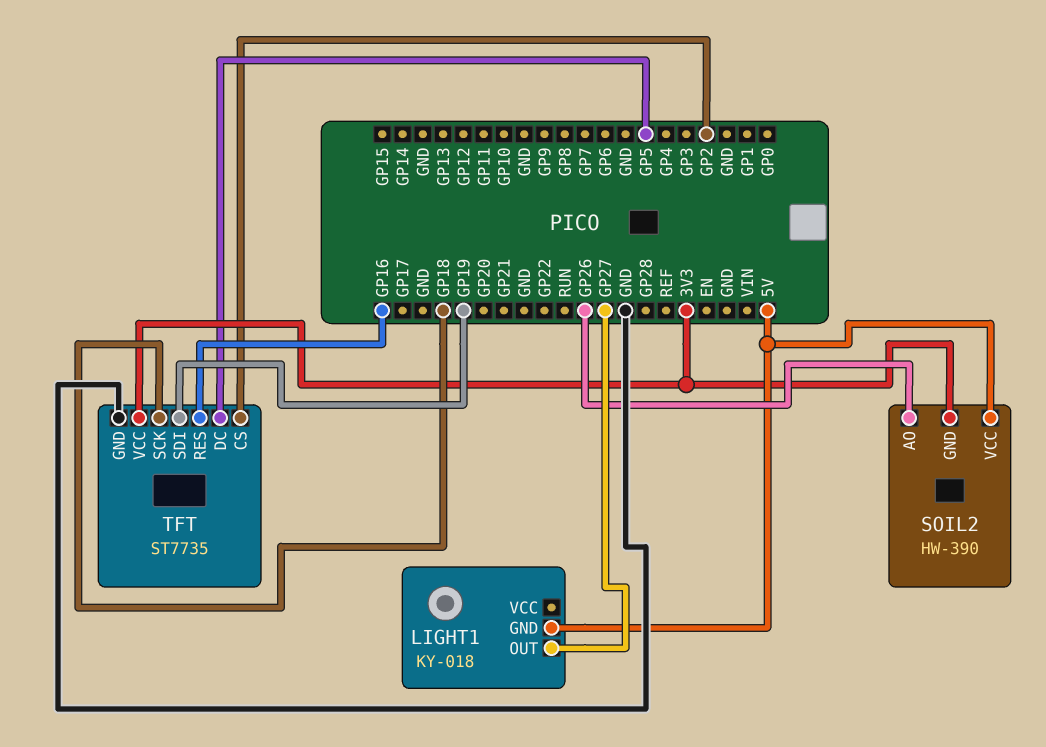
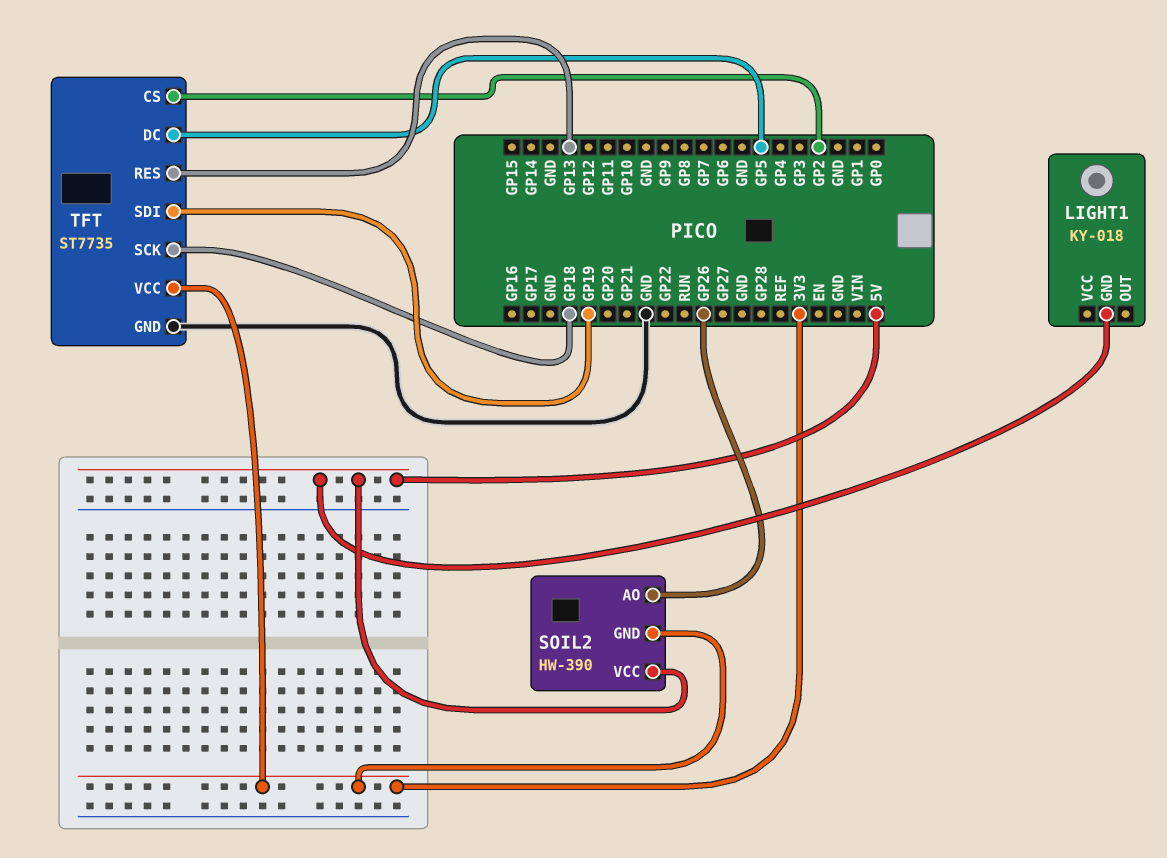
LIGHT1 pin OUT: GP27 -> none
TFT pin RES: GP16 -> GP13

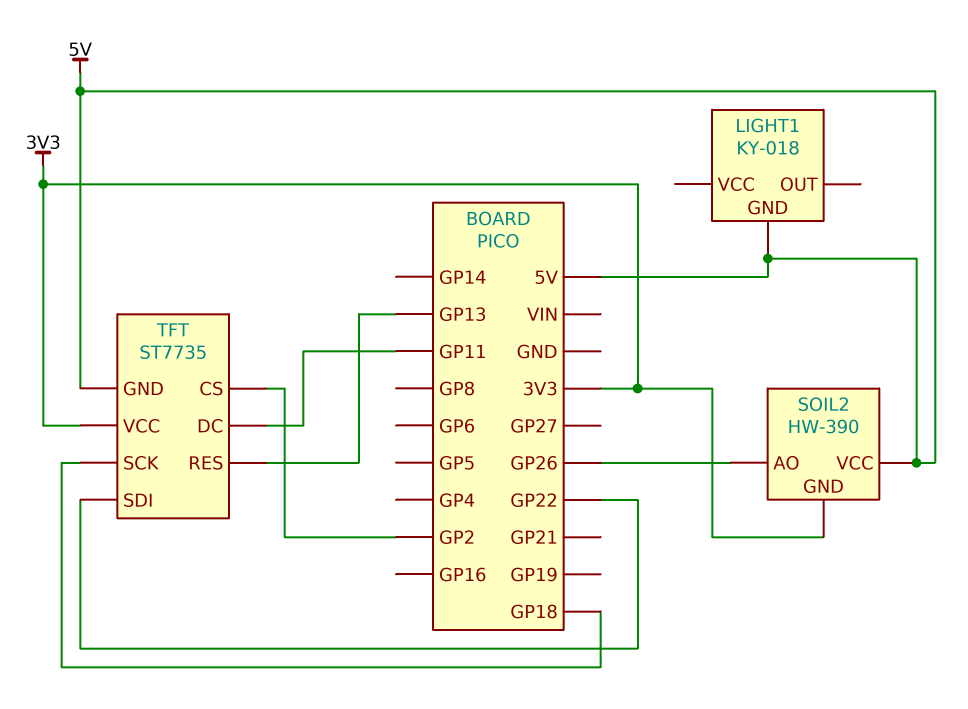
TFT pin DC: GP5 -> GP11
TFT pin GND: GND -> 5V
TFT pin SDI: GP19 -> GP22

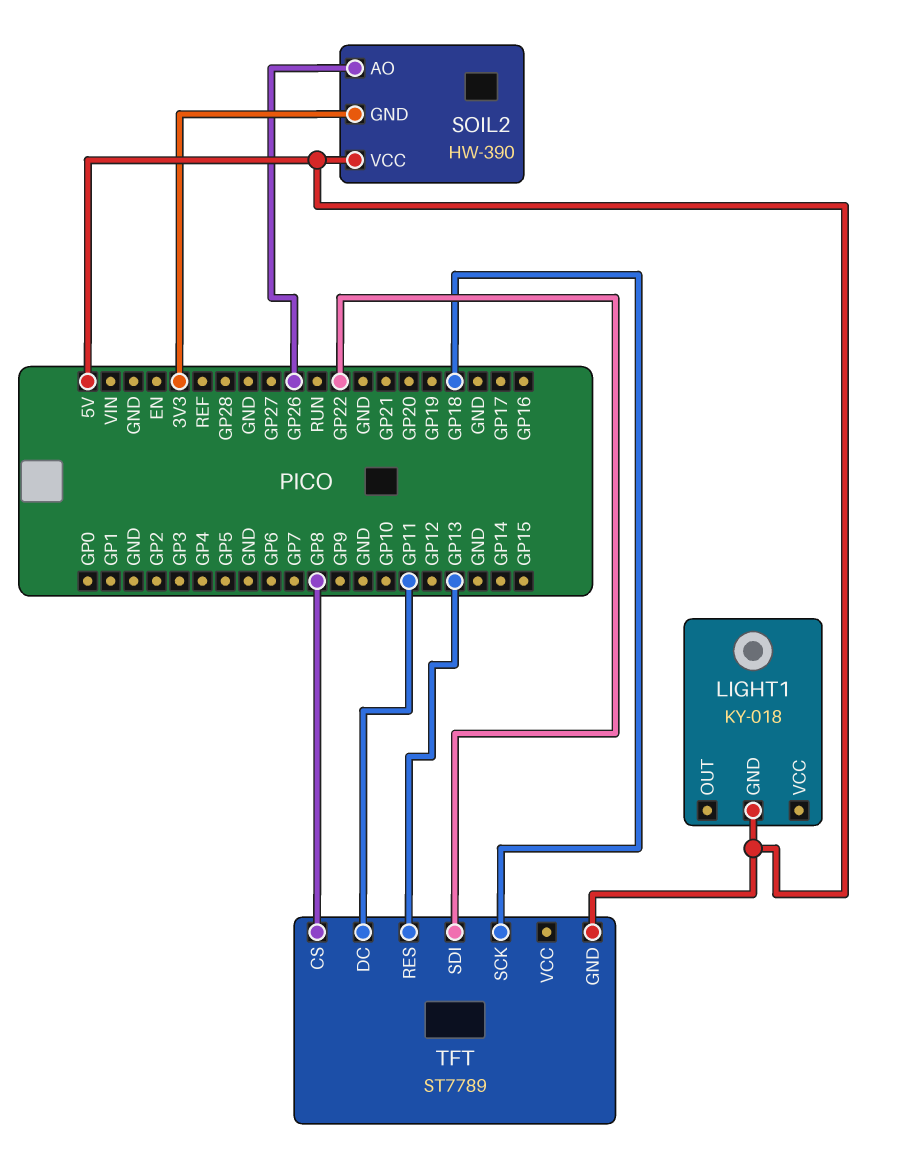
TFT: ST7735 -> ST7789
TFT pin CS: GP2 -> GP8
TFT pin VCC: 3V3 -> none

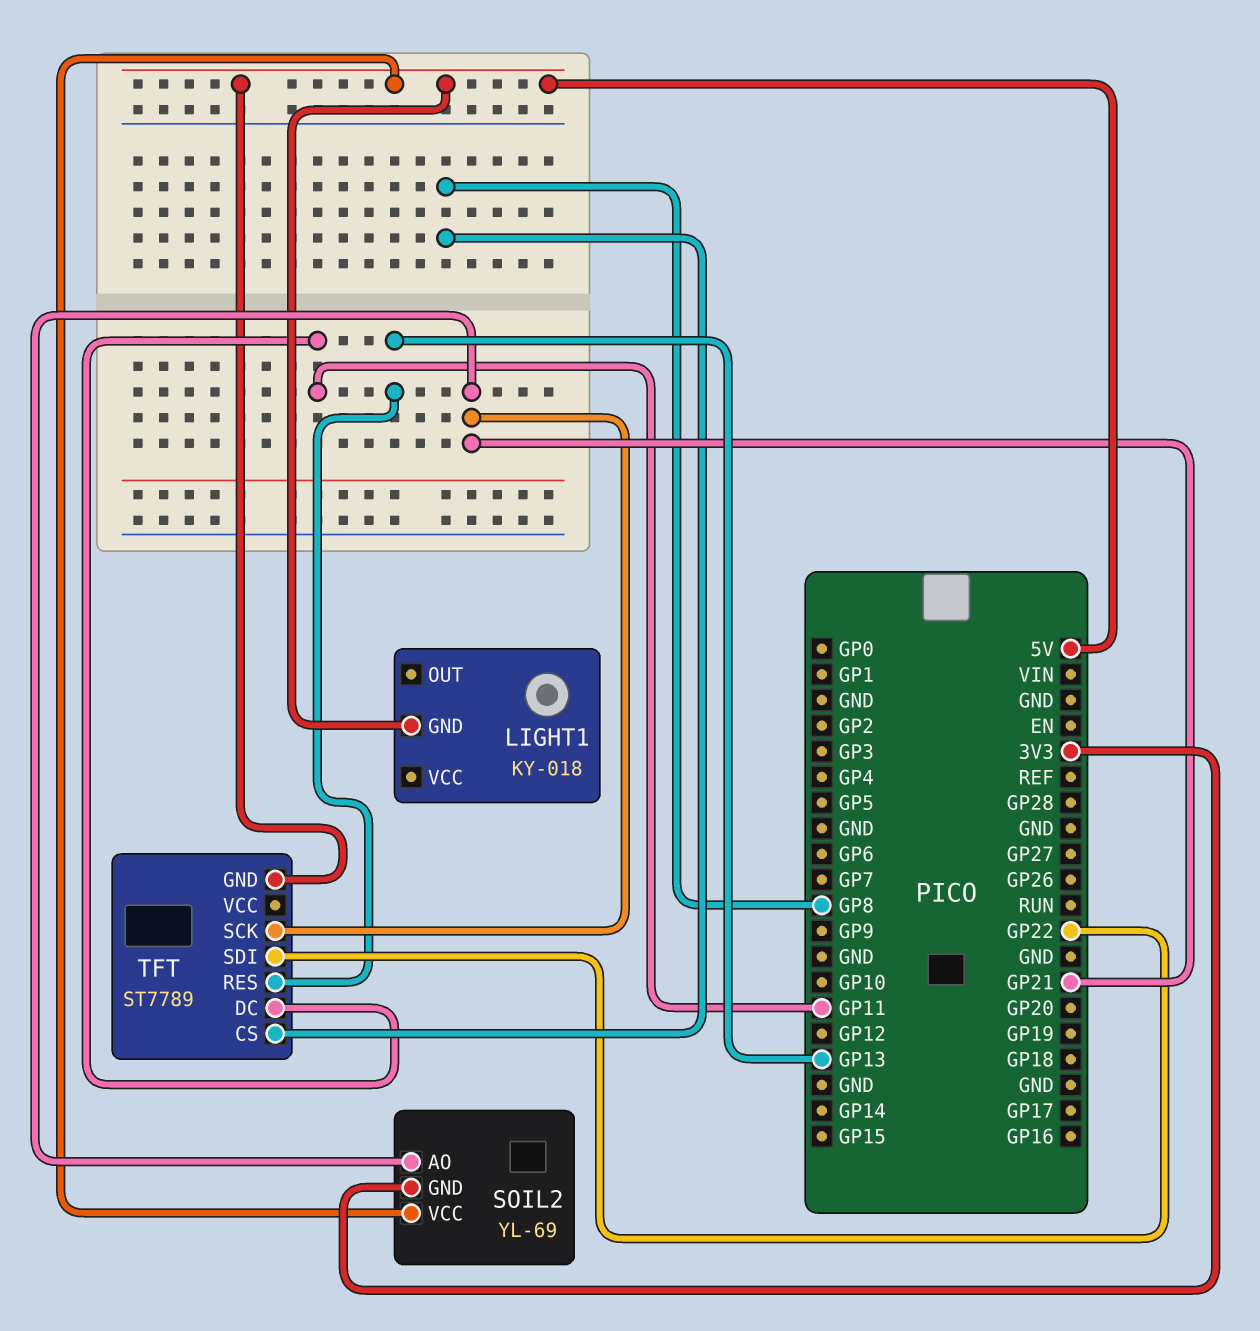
SOIL2: HW-390 -> YL-69
SOIL2 pin AO: GP26 -> GP21
TFT pin SCK: GP18 -> GP21

